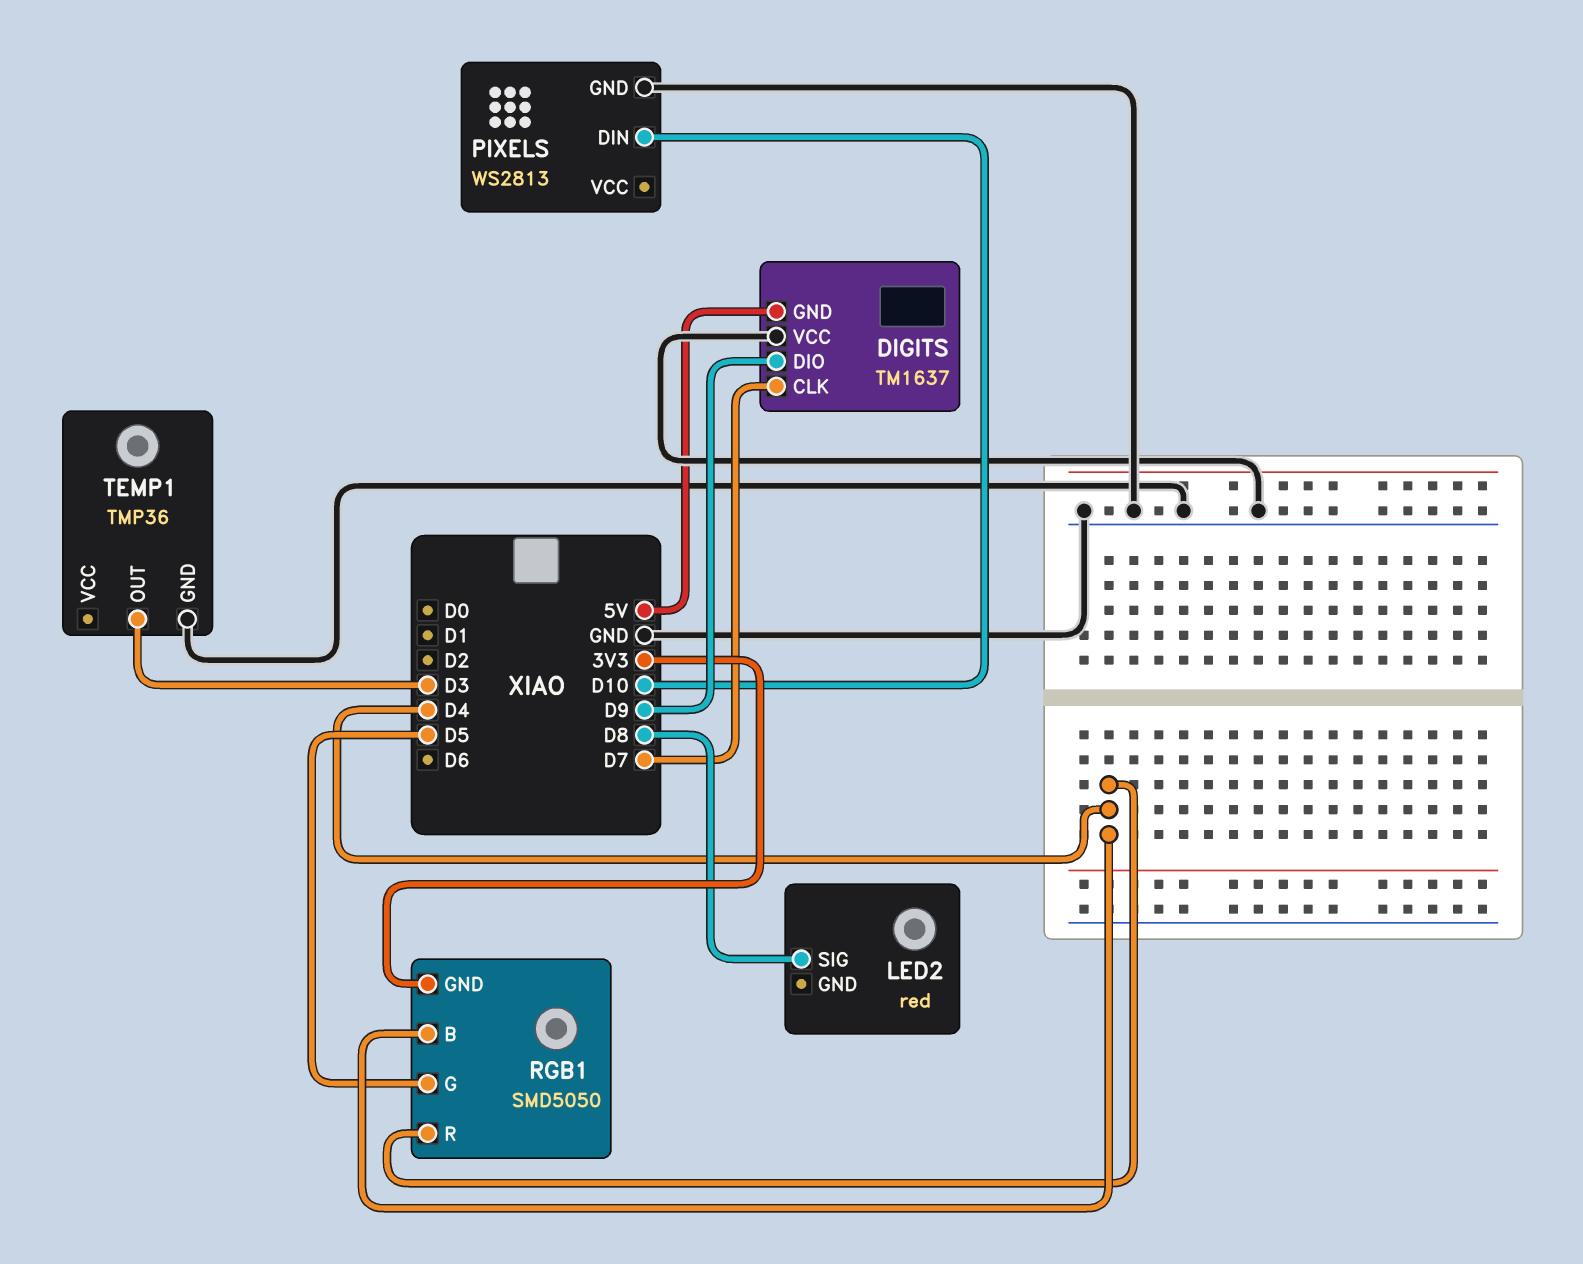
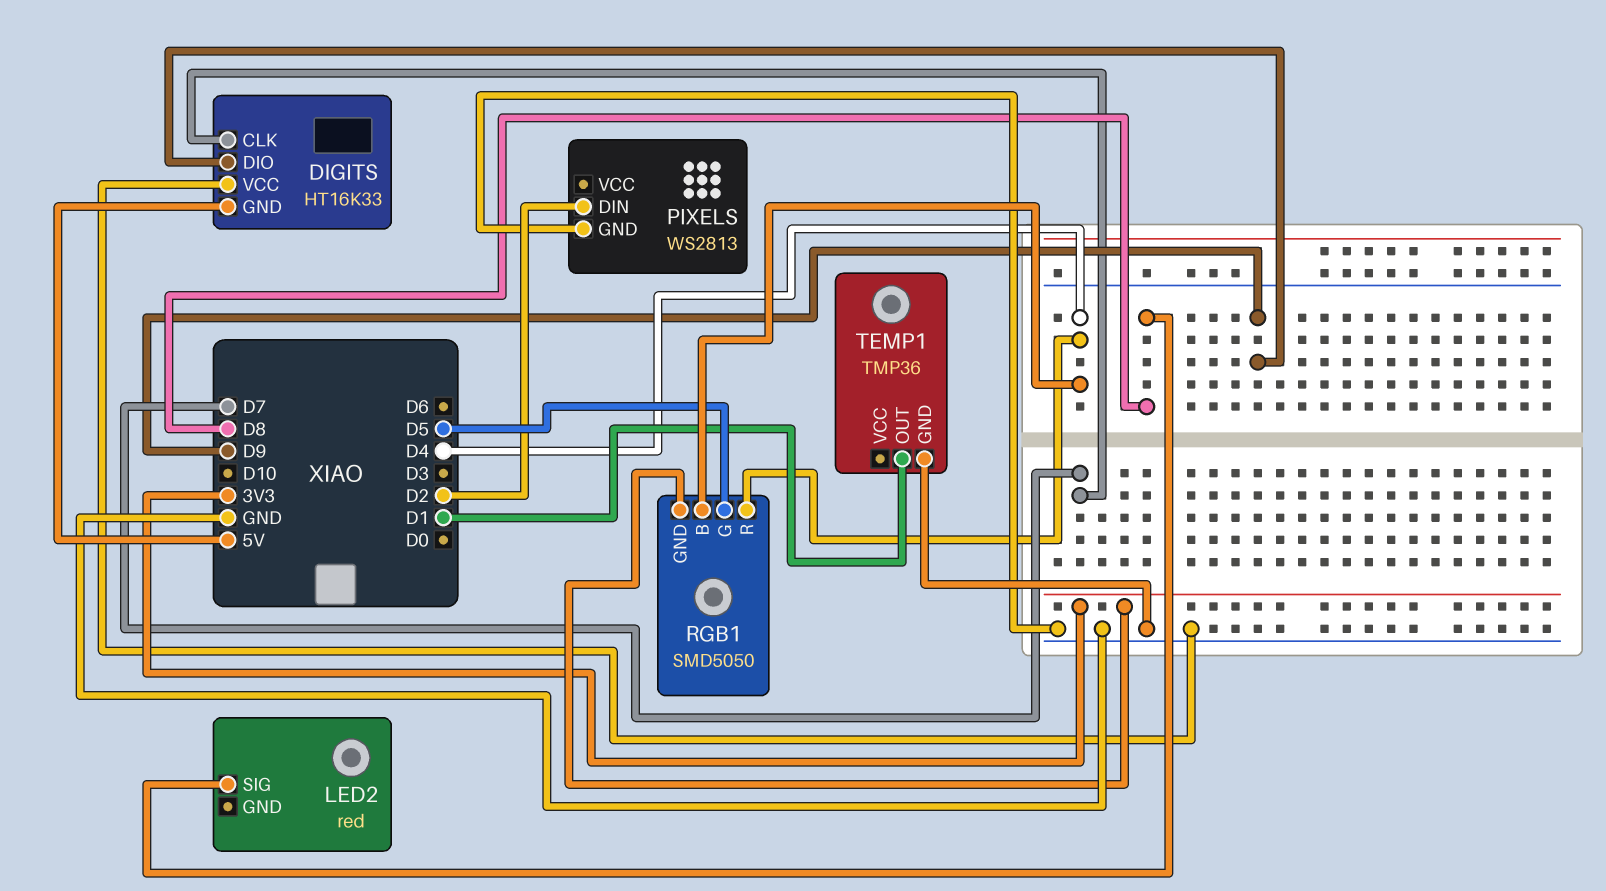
DIGITS: TM1637 -> HT16K33
PIXELS pin DIN: D10 -> D2
TEMP1 pin OUT: D3 -> D1

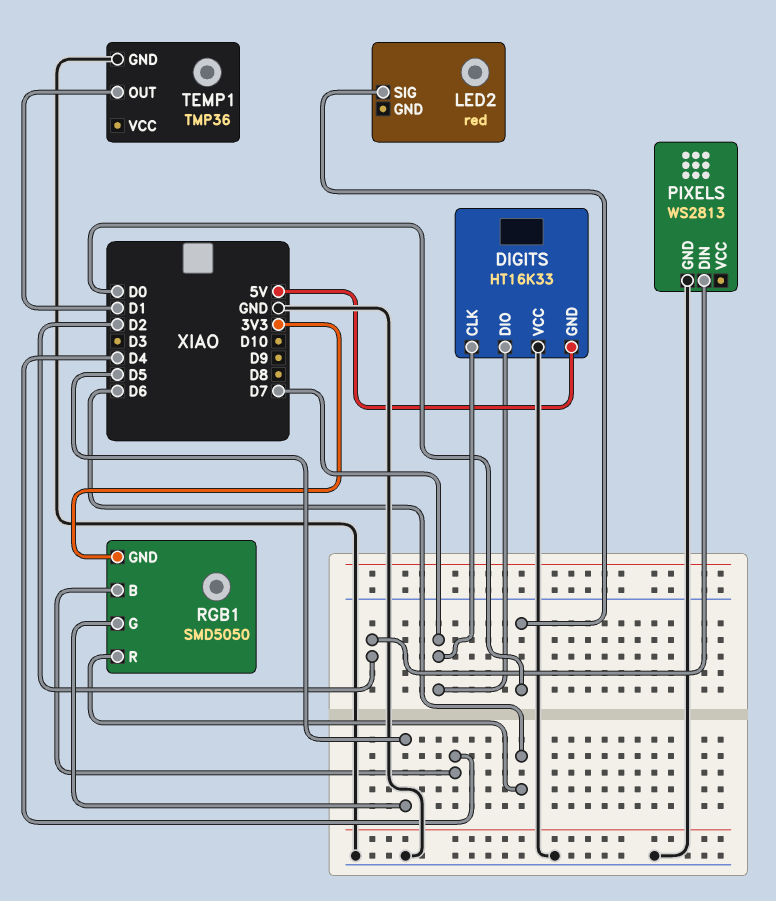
DIGITS pin DIO: D9 -> D7
LED2 pin SIG: D8 -> D0
RGB1 pin R: D4 -> D6

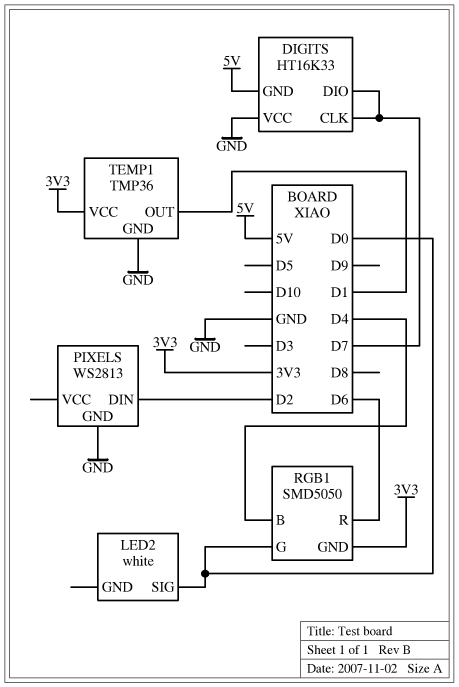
LED2: red -> white
RGB1 pin G: D5 -> D0
TEMP1 pin VCC: none -> 3V3

